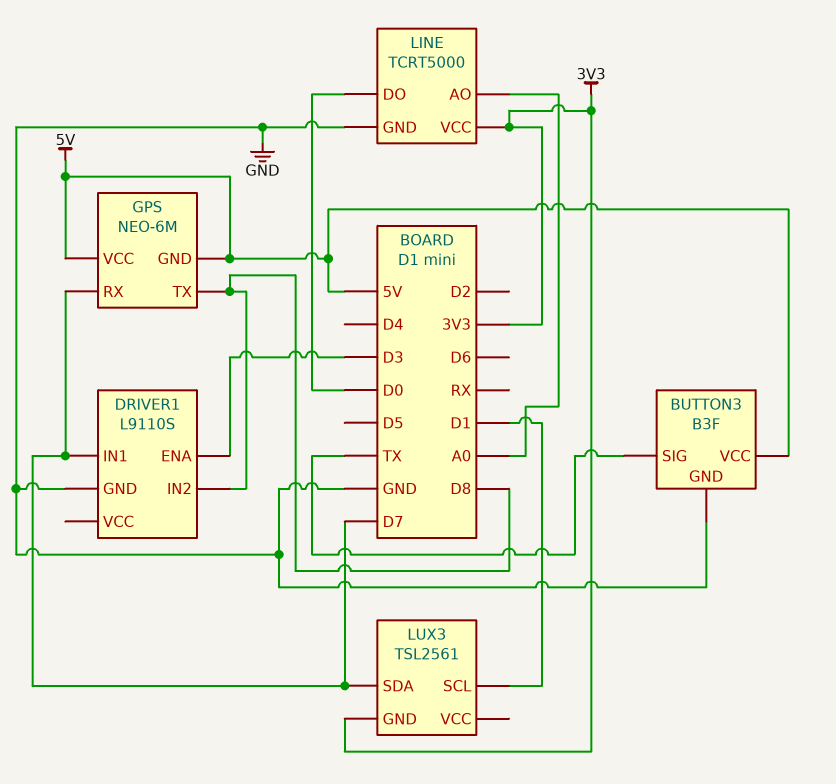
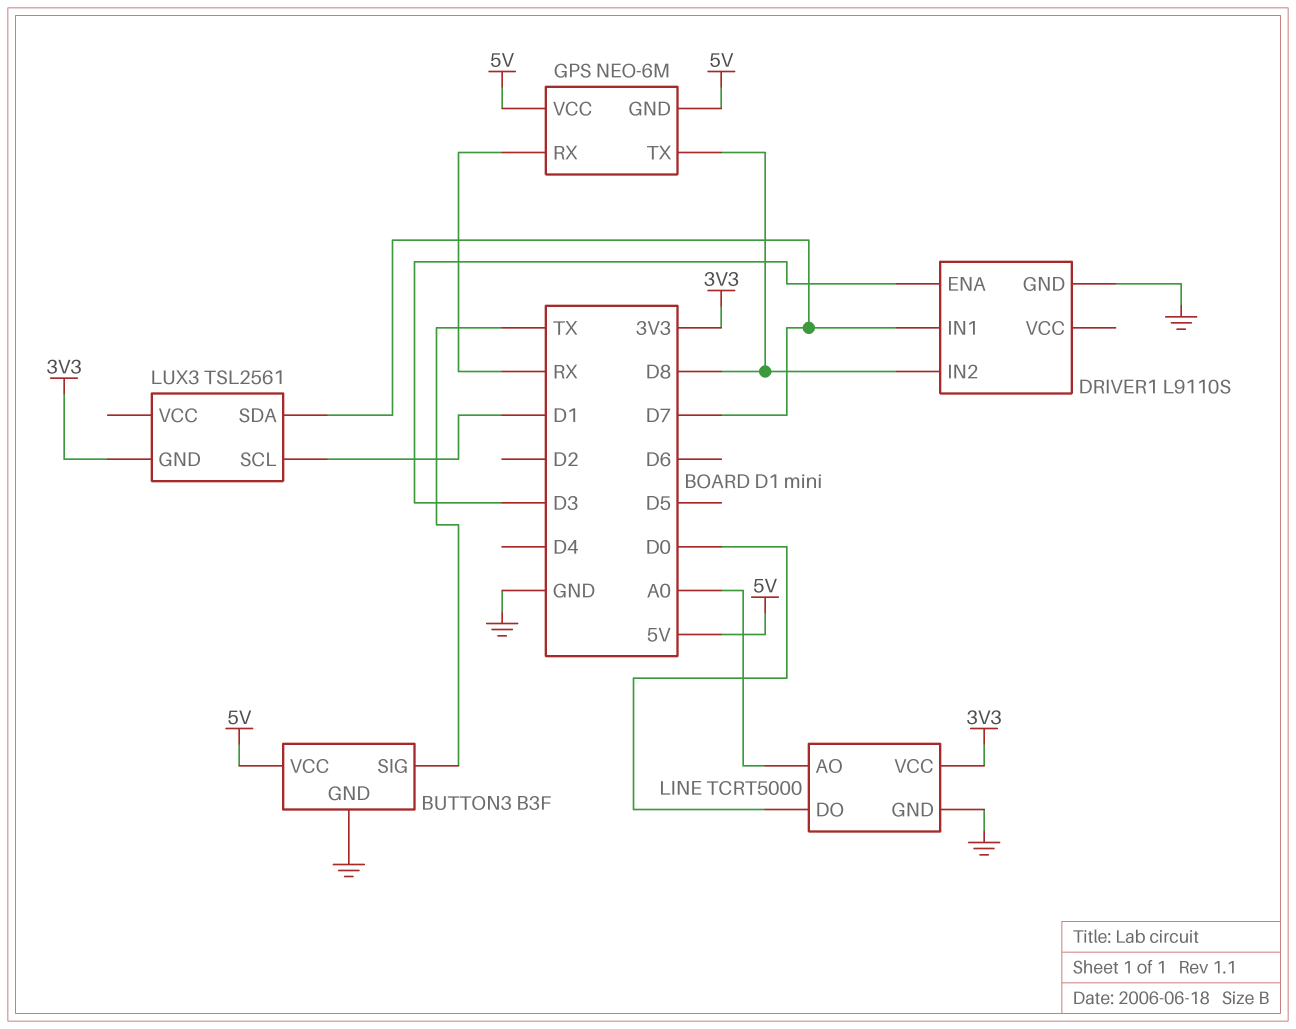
GPS pin RX: D7 -> RX

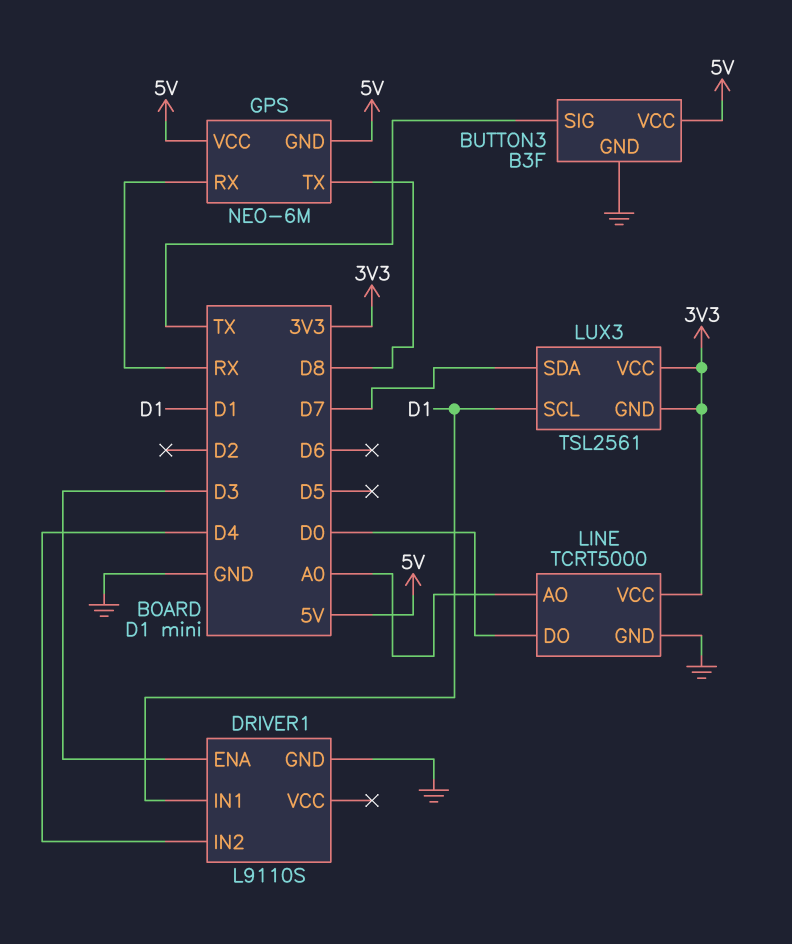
DRIVER1 pin IN1: D7 -> D1
DRIVER1 pin IN2: D8 -> D4
LUX3 pin VCC: none -> 3V3

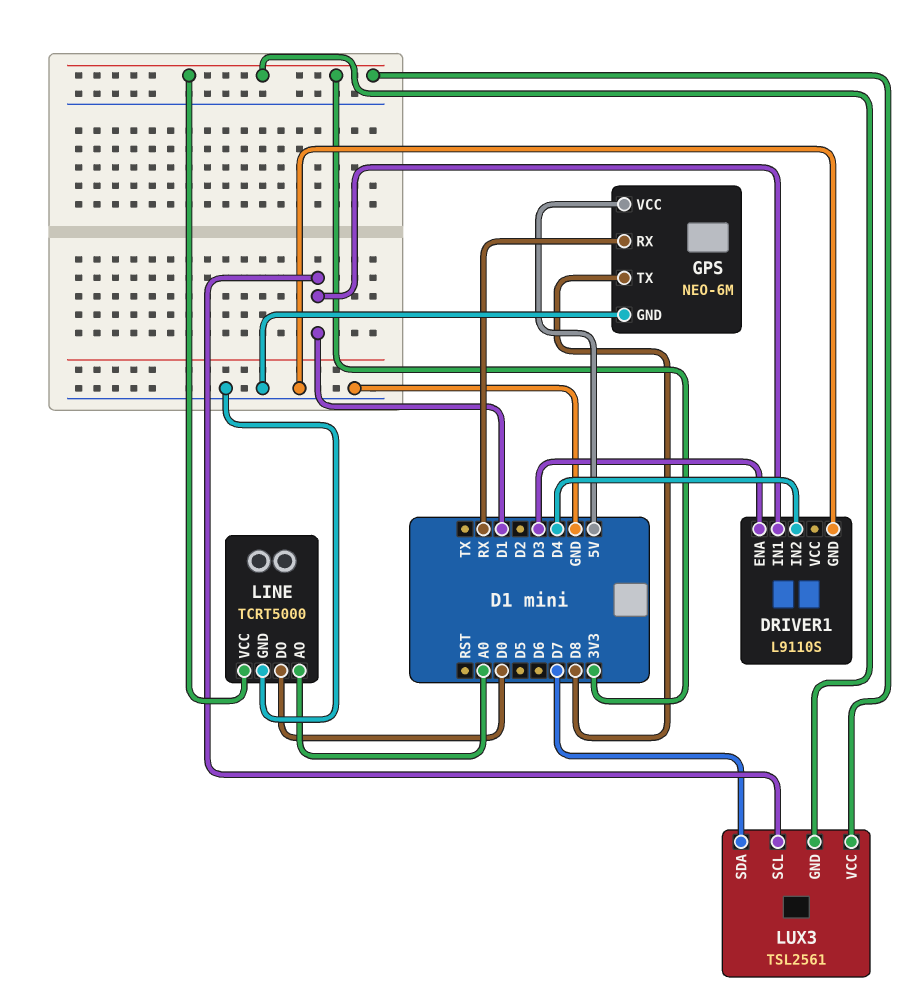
BUTTON3: B3F -> none
BUTTON3 pin GND: GND -> none
BUTTON3 pin SIG: TX -> none
BUTTON3 pin VCC: 5V -> none
GPS pin GND: 5V -> GND

